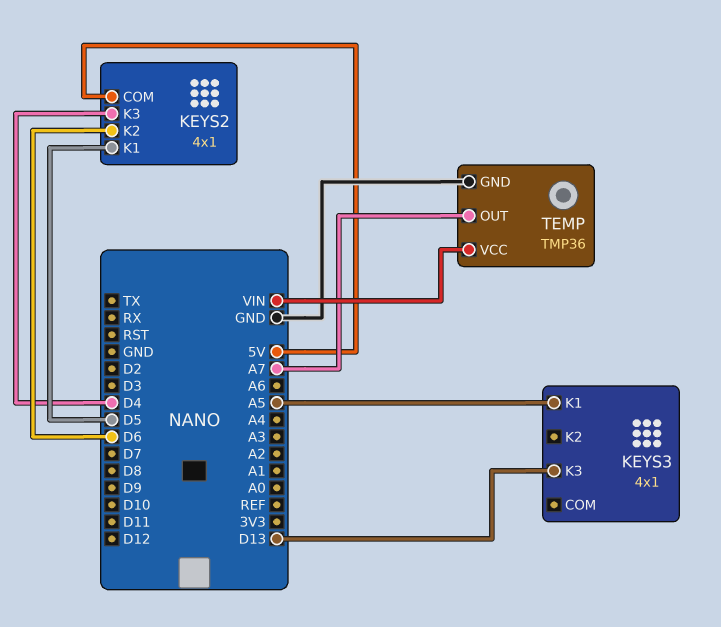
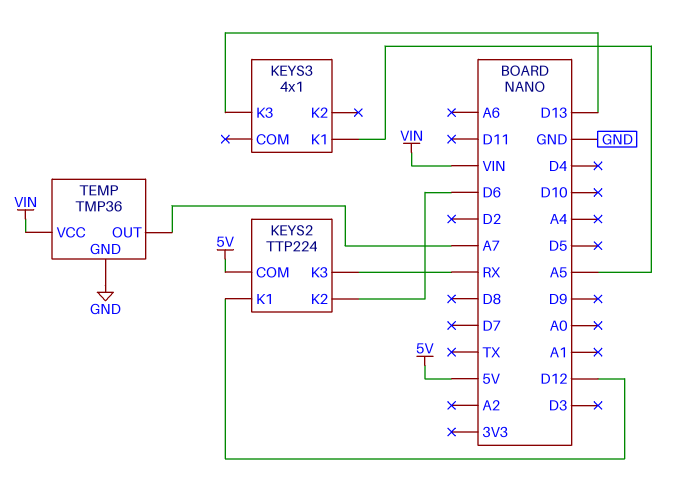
KEYS2: 4x1 -> TTP224
KEYS2 pin K1: D5 -> D12
KEYS2 pin K3: D4 -> RX

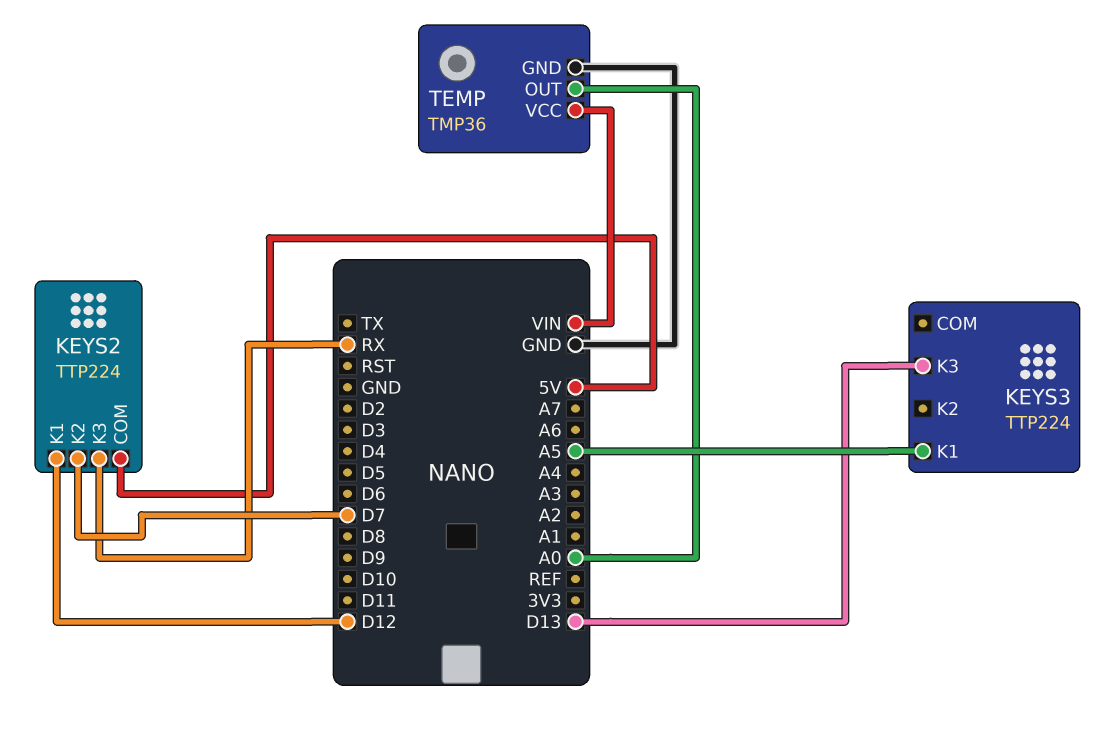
KEYS2 pin K2: D6 -> D7
KEYS3: 4x1 -> TTP224
TEMP pin OUT: A7 -> A0

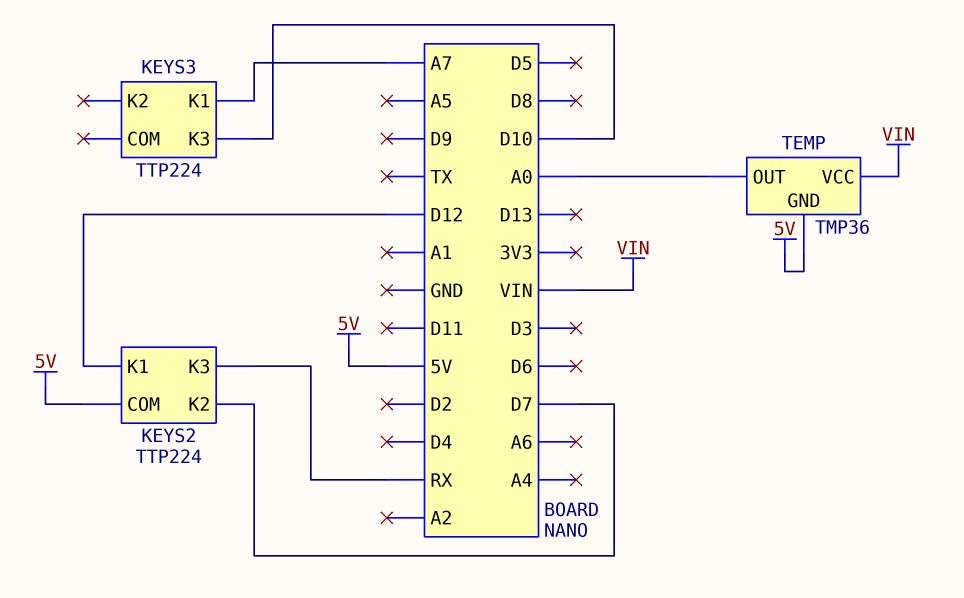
KEYS3 pin K1: A5 -> A7
KEYS3 pin K3: D13 -> D10
TEMP pin GND: GND -> 5V

